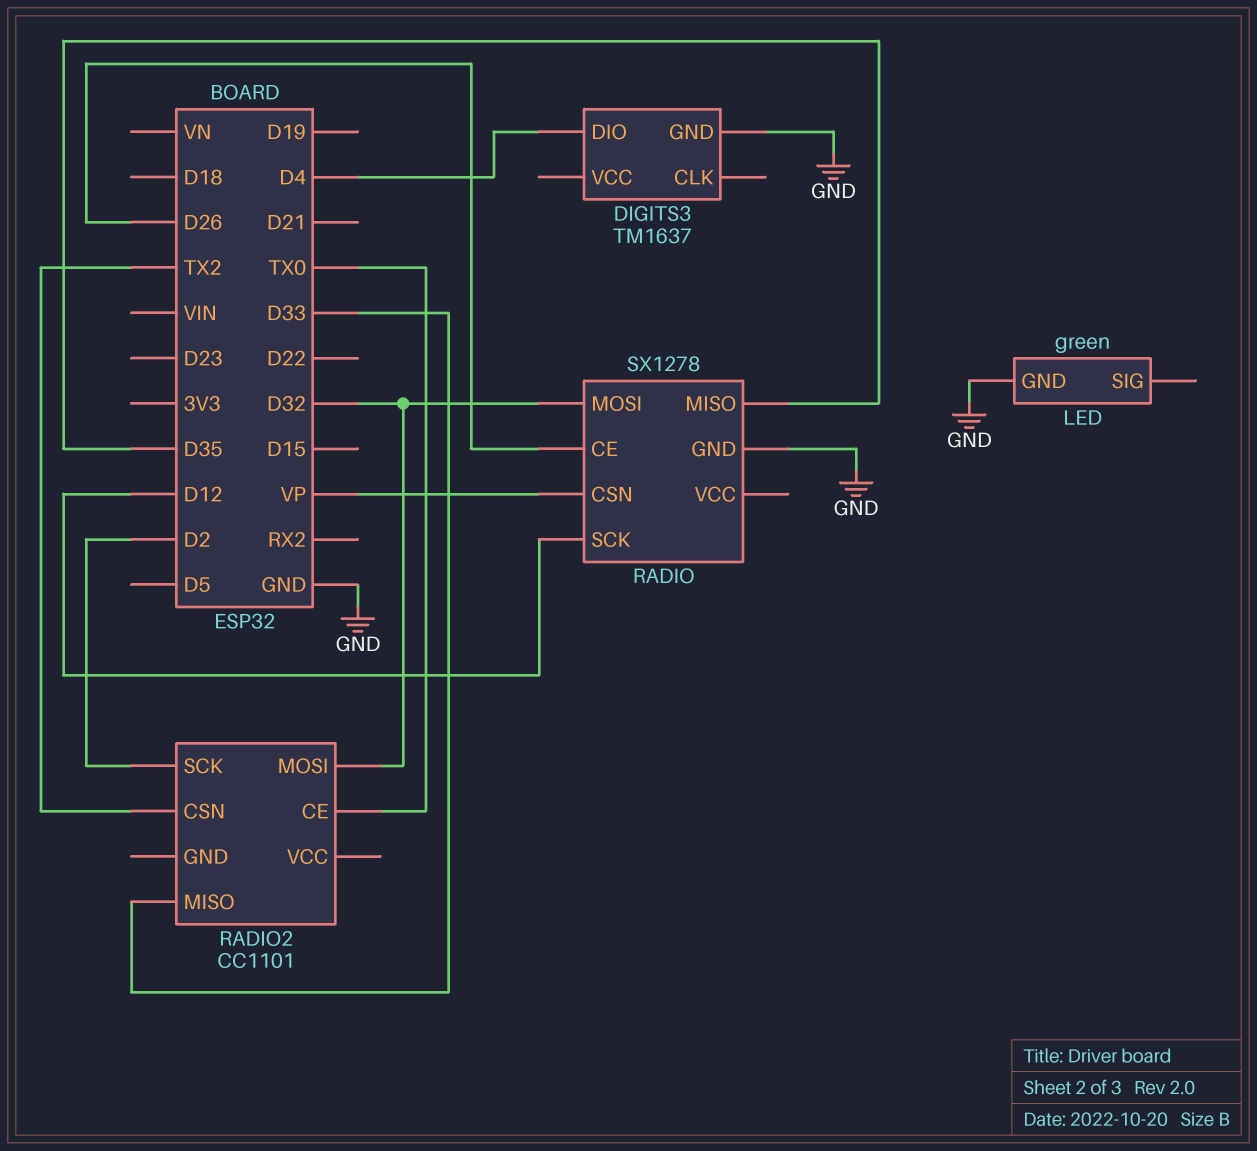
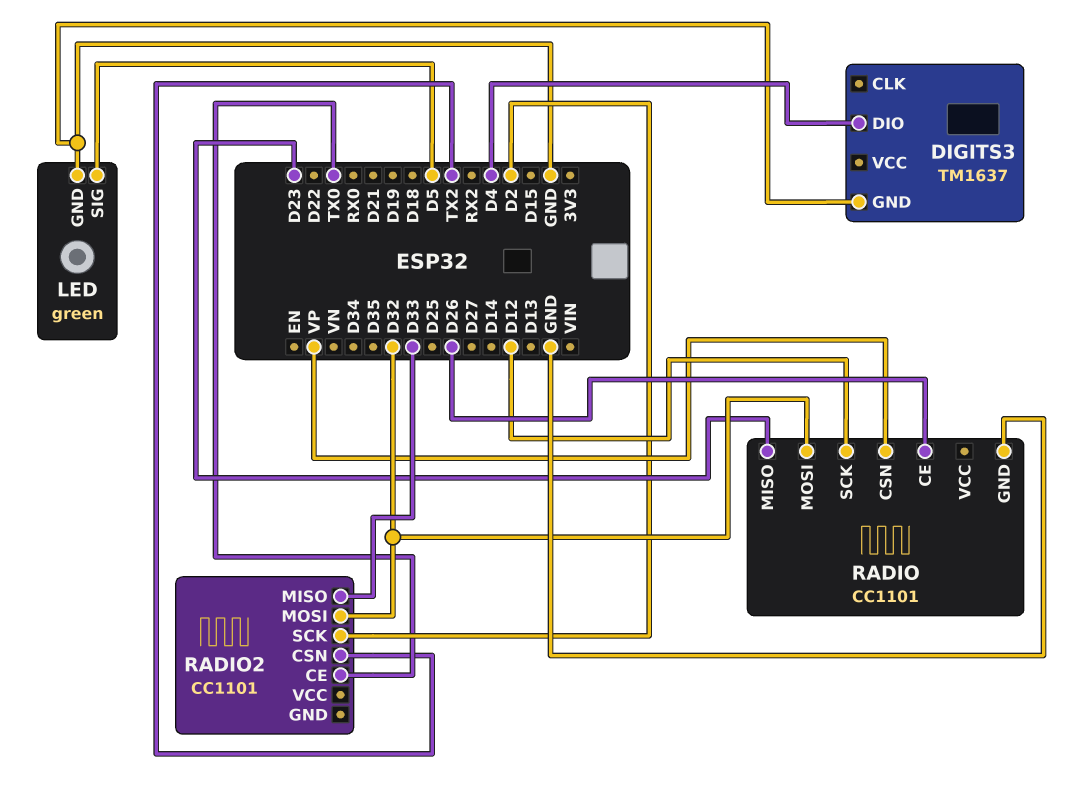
LED pin SIG: none -> D5
RADIO: SX1278 -> CC1101
RADIO pin MISO: D35 -> D23

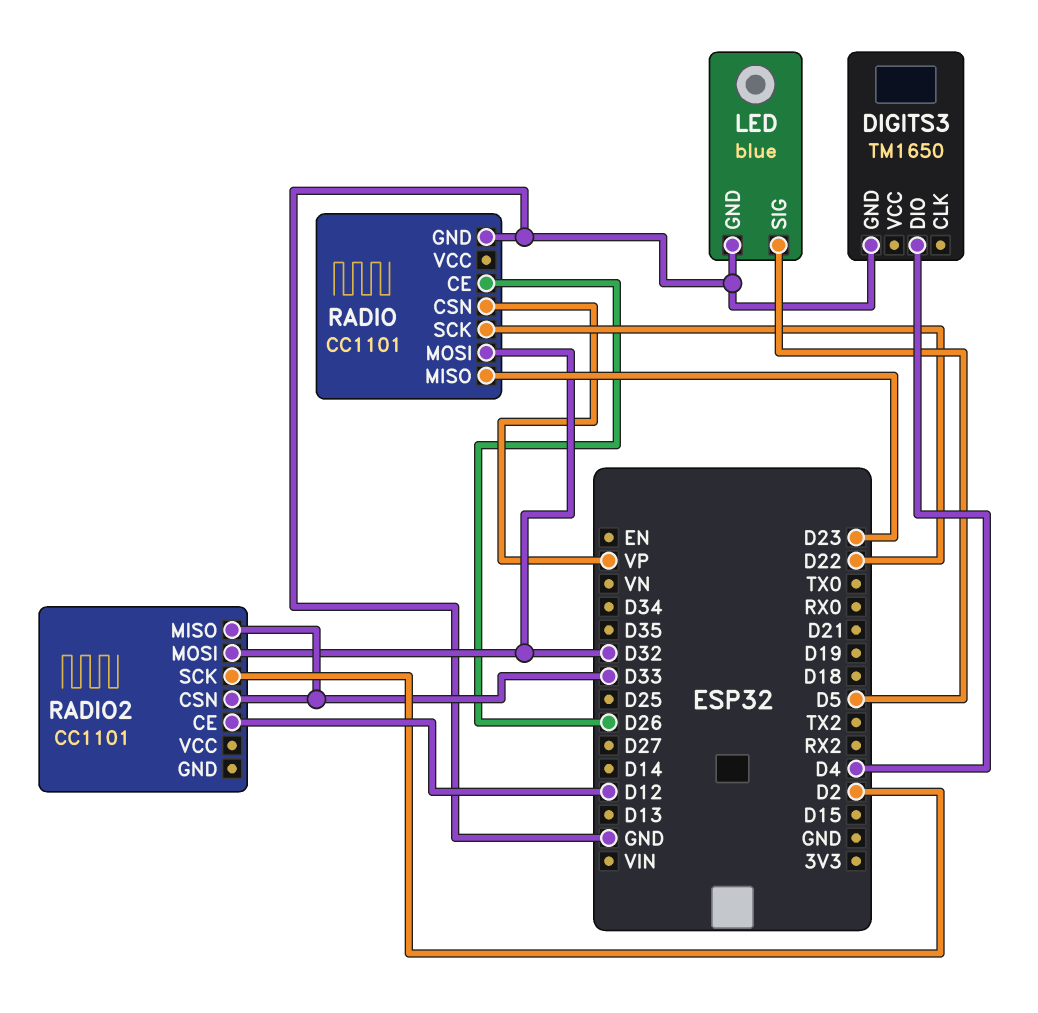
DIGITS3: TM1637 -> TM1650
LED: green -> blue
RADIO pin SCK: D12 -> D22
RADIO2 pin CE: TX0 -> D12
RADIO2 pin CSN: TX2 -> D33

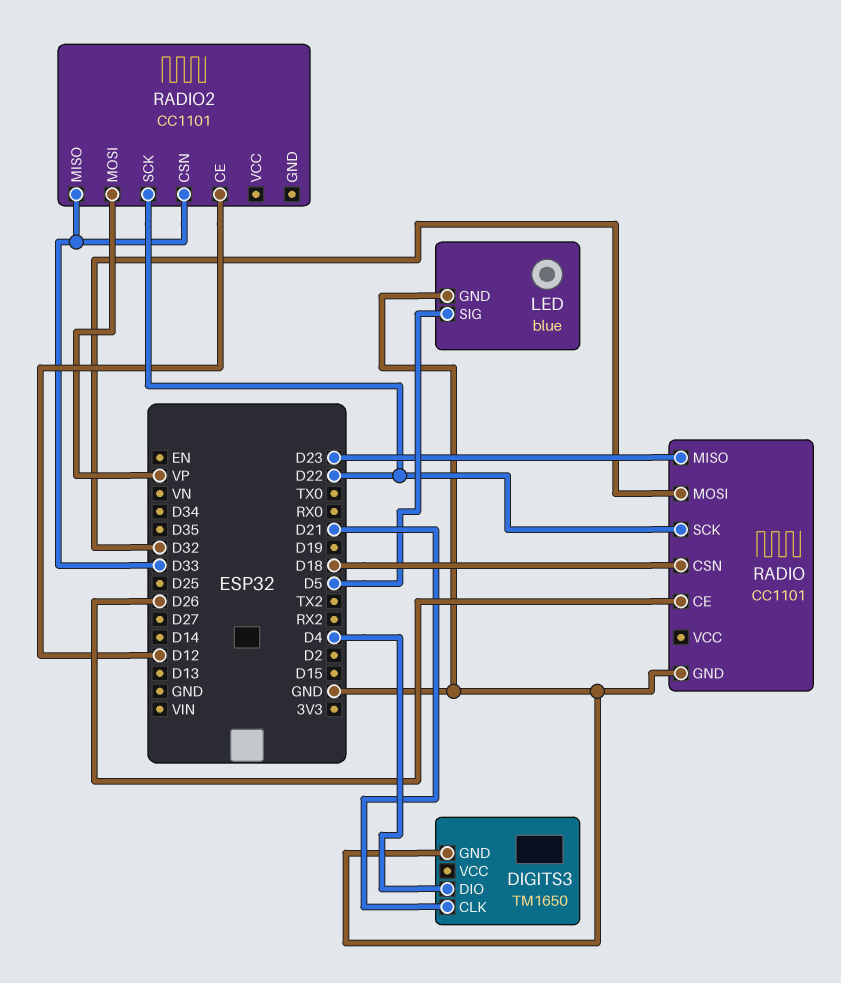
DIGITS3 pin CLK: none -> D21
RADIO pin CSN: VP -> D18
RADIO2 pin MOSI: D32 -> VP
RADIO2 pin SCK: D2 -> D22

